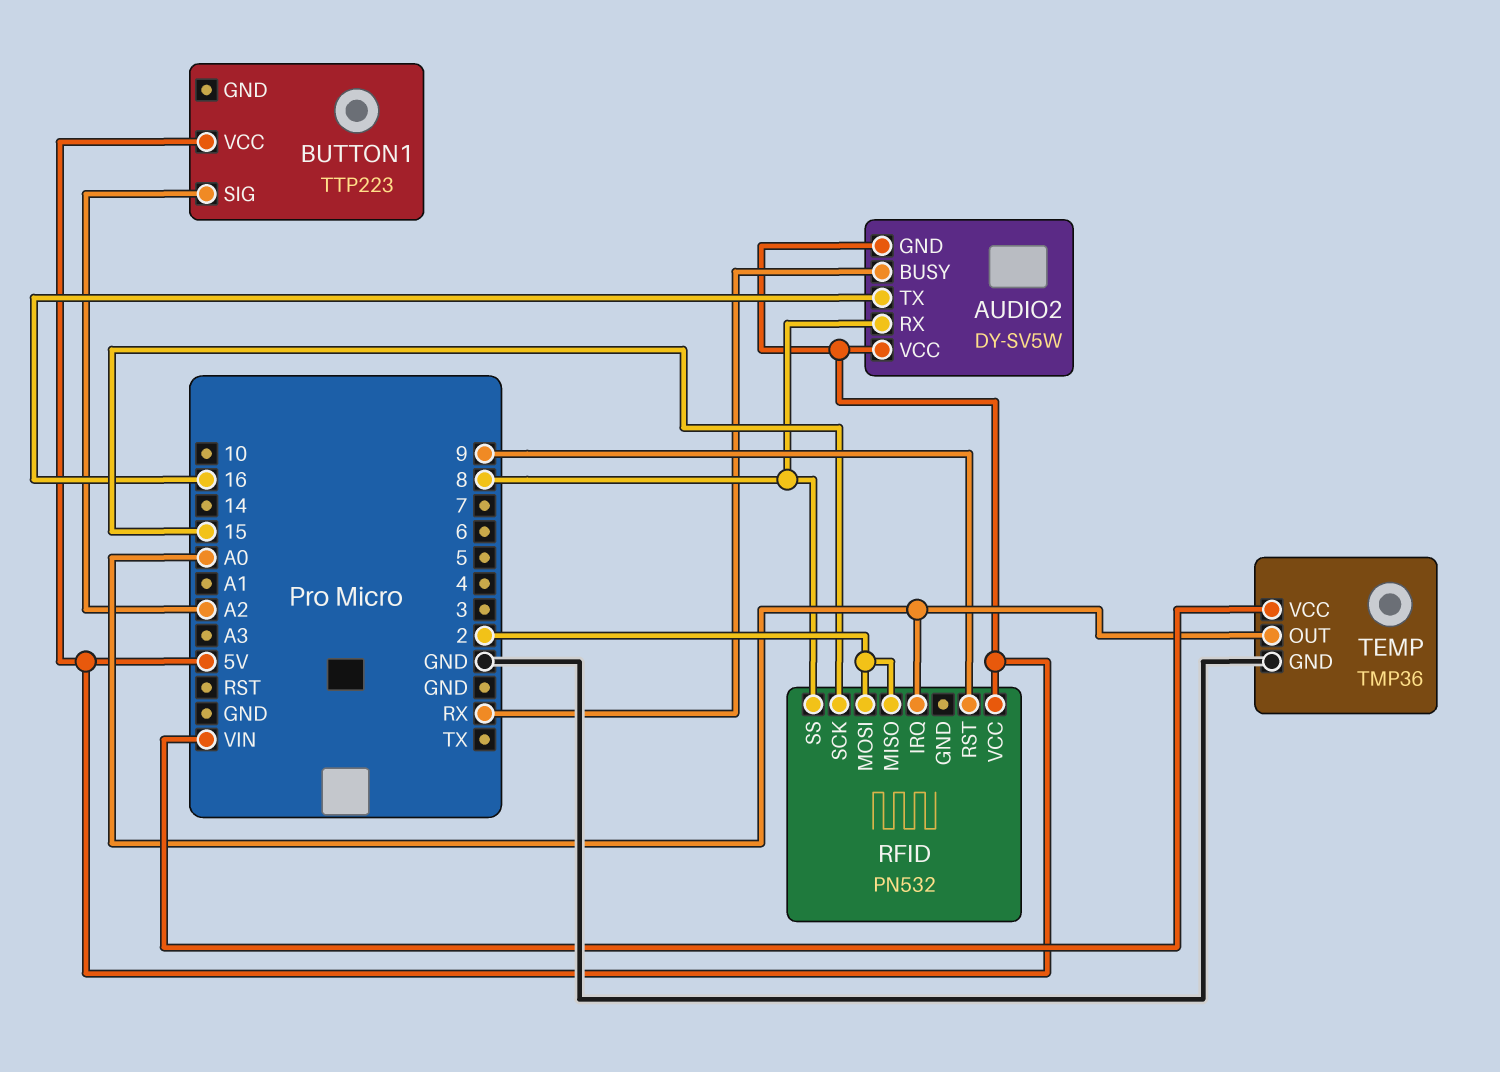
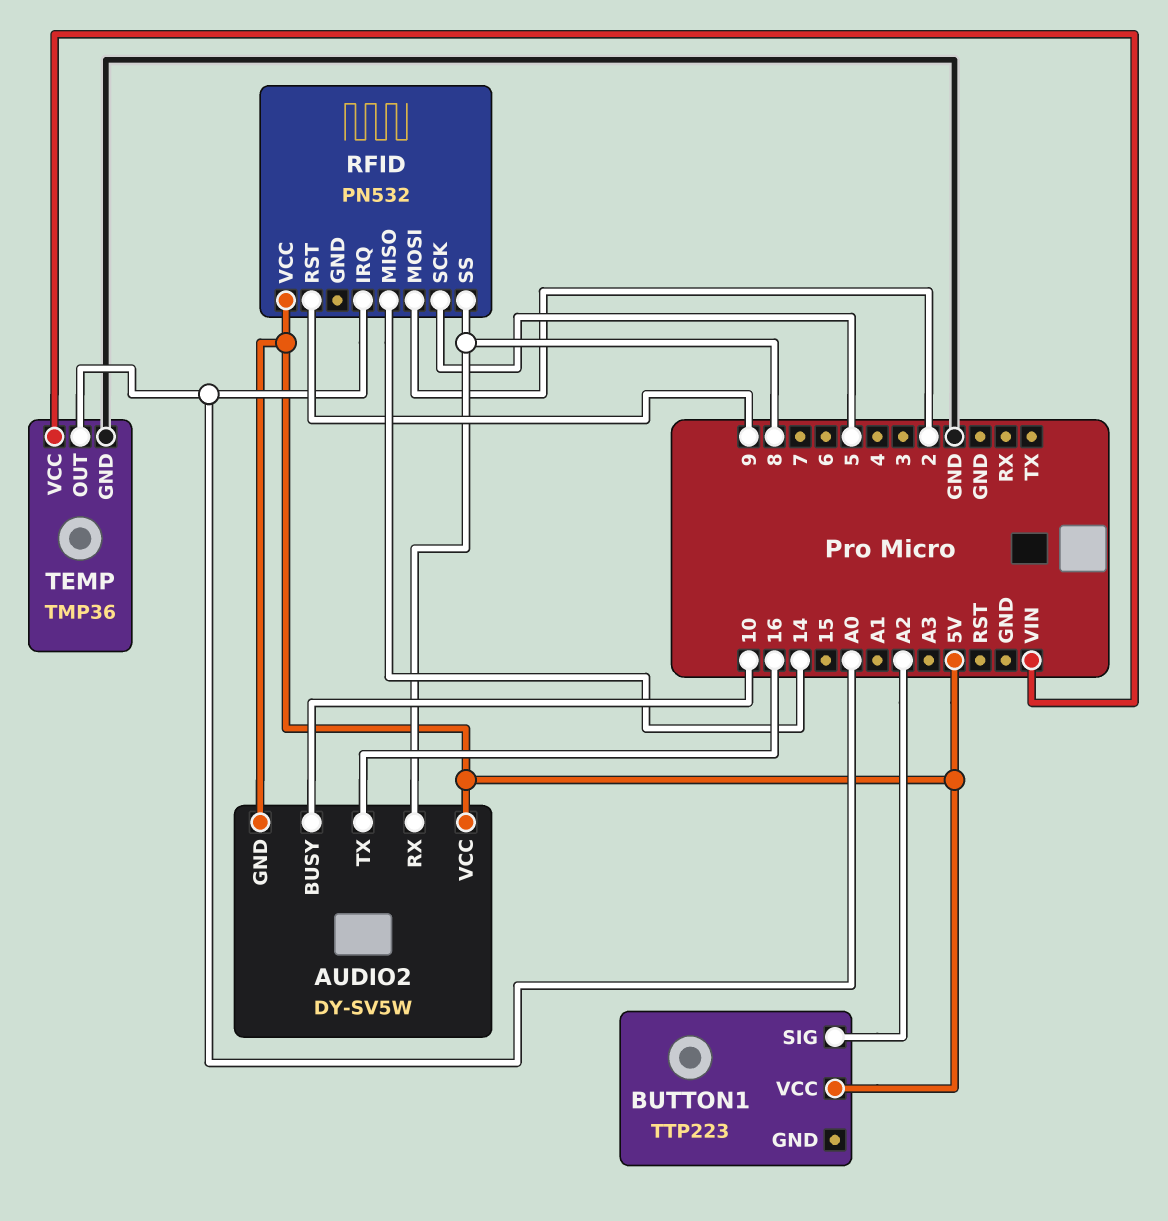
AUDIO2 pin BUSY: RX -> 10
RFID pin MISO: 2 -> 14
RFID pin SCK: 15 -> 5

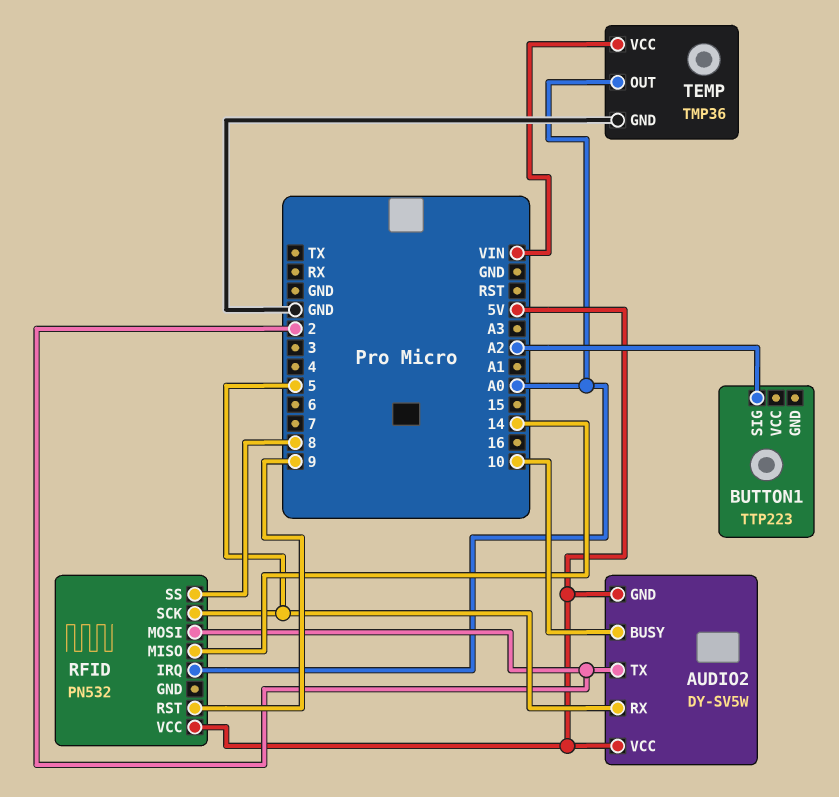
AUDIO2 pin RX: 8 -> 5
AUDIO2 pin TX: 16 -> 2
BUTTON1 pin VCC: 5V -> none

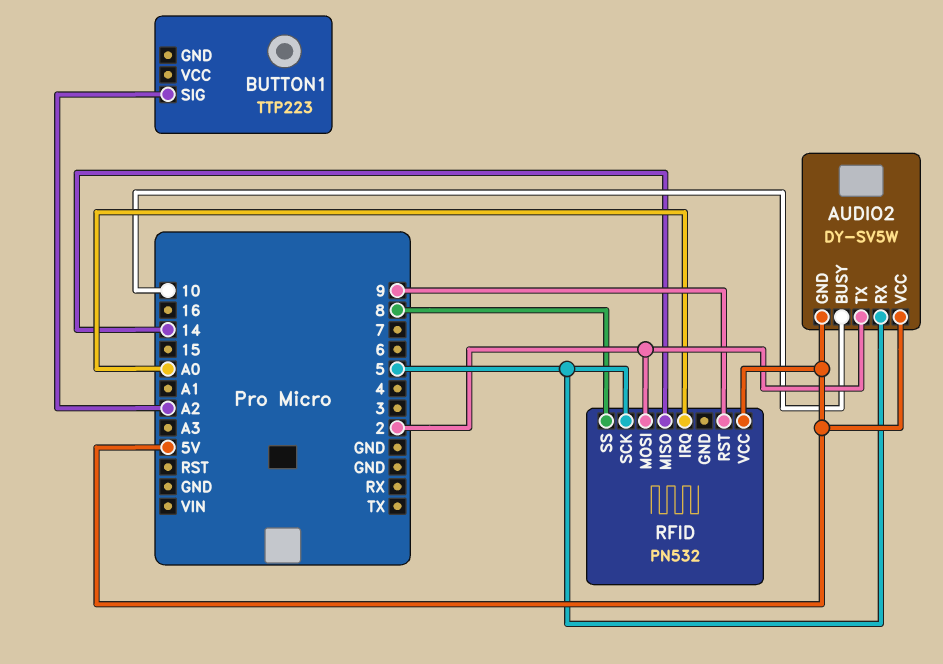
TEMP: TMP36 -> none
TEMP pin GND: GND -> none
TEMP pin OUT: A0 -> none
TEMP pin VCC: VIN -> none

